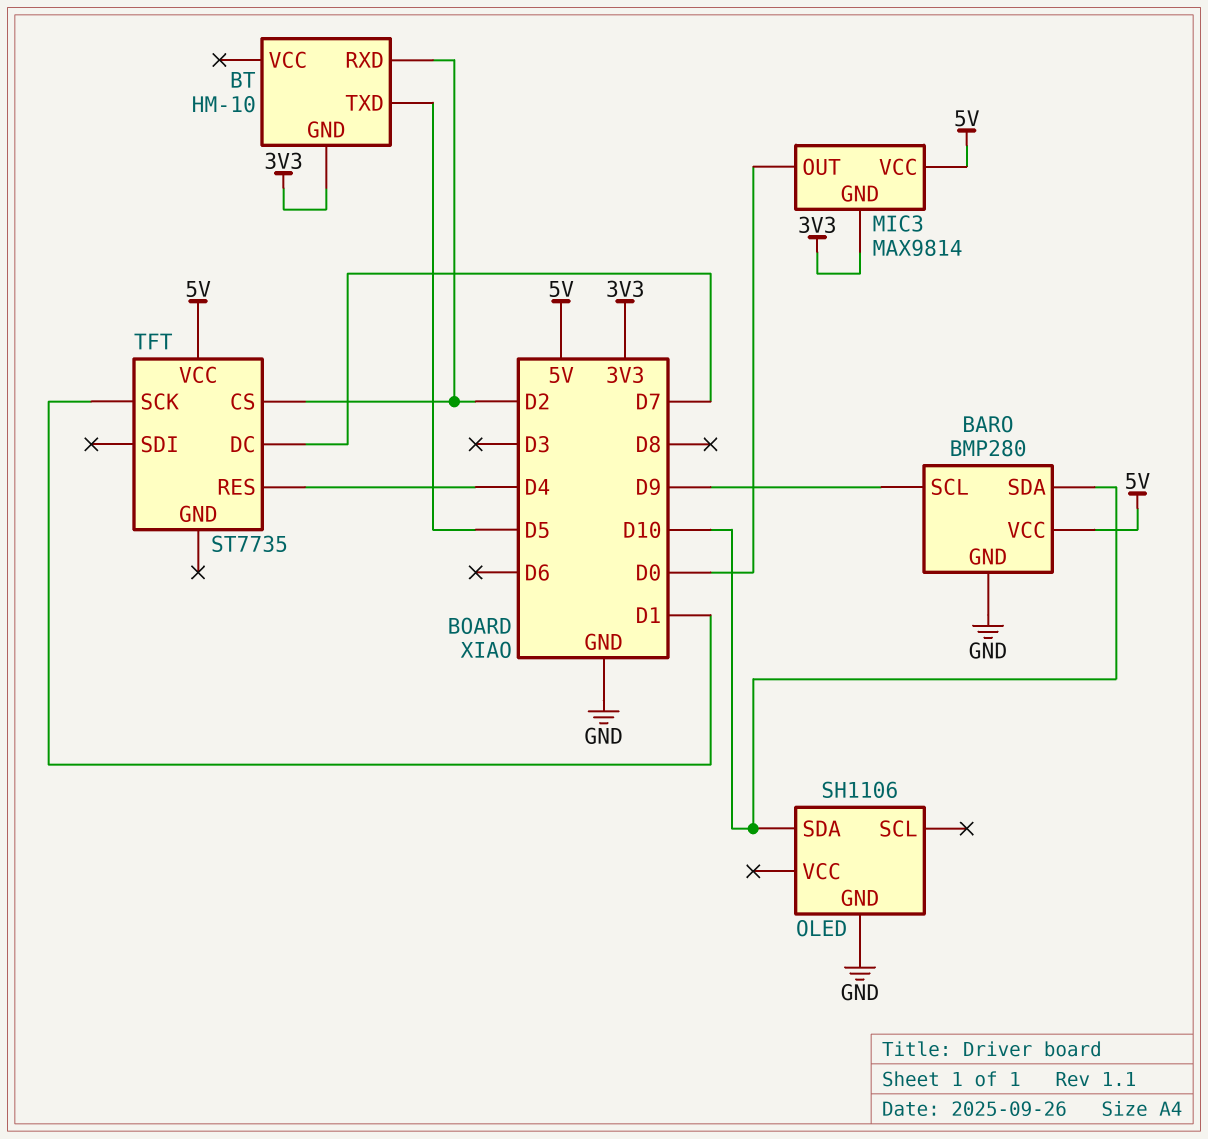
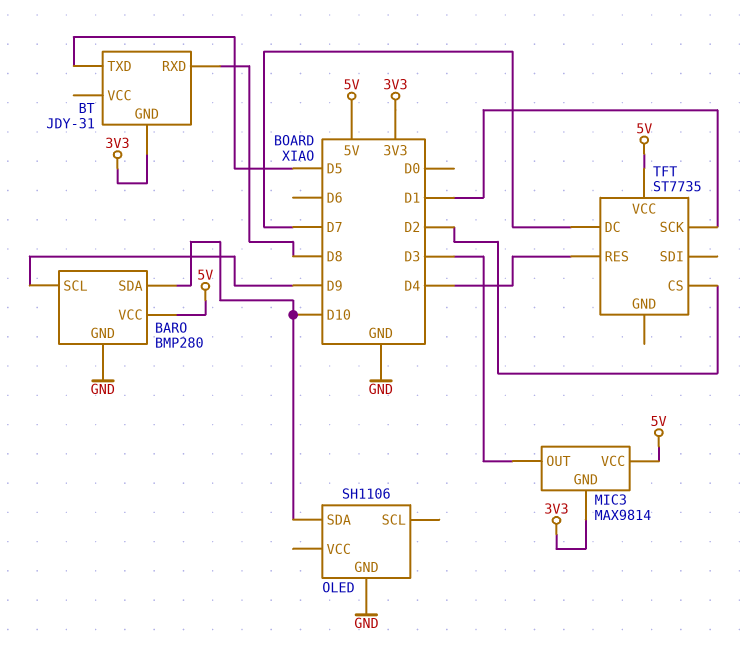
BT: HM-10 -> JDY-31
BT pin RXD: D2 -> D8
MIC3 pin OUT: D0 -> D3

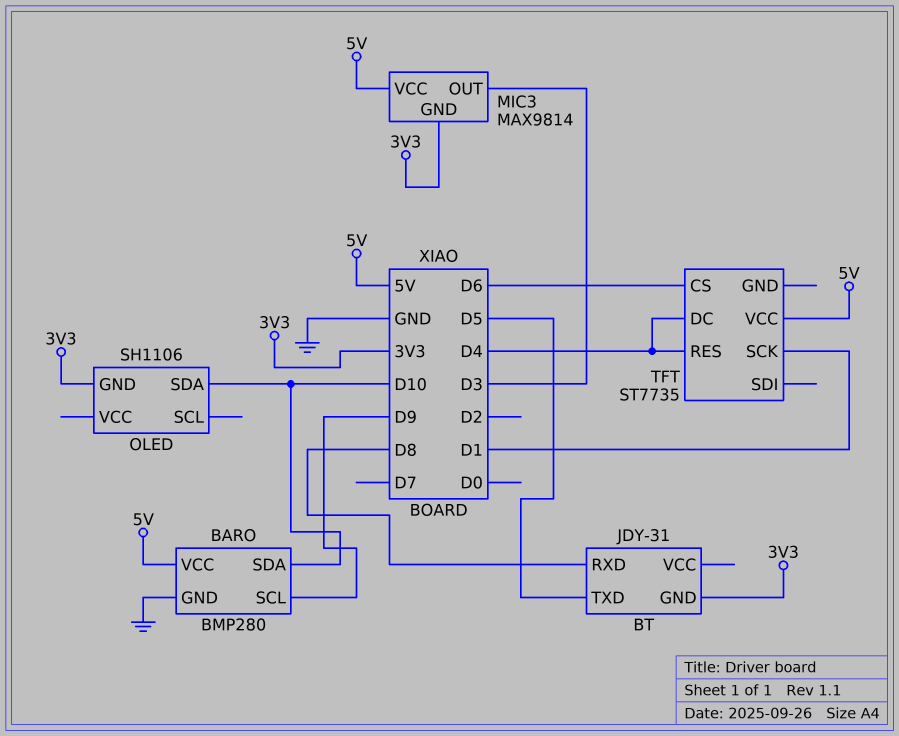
OLED pin GND: GND -> 3V3
TFT pin CS: D2 -> D6
TFT pin DC: D7 -> D4

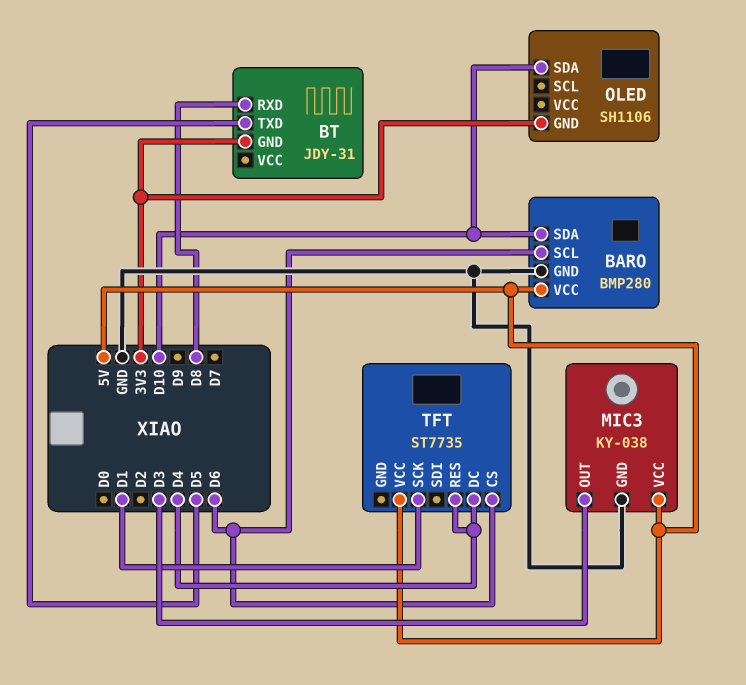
BARO pin SCL: D9 -> D6
MIC3: MAX9814 -> KY-038
MIC3 pin GND: 3V3 -> GND

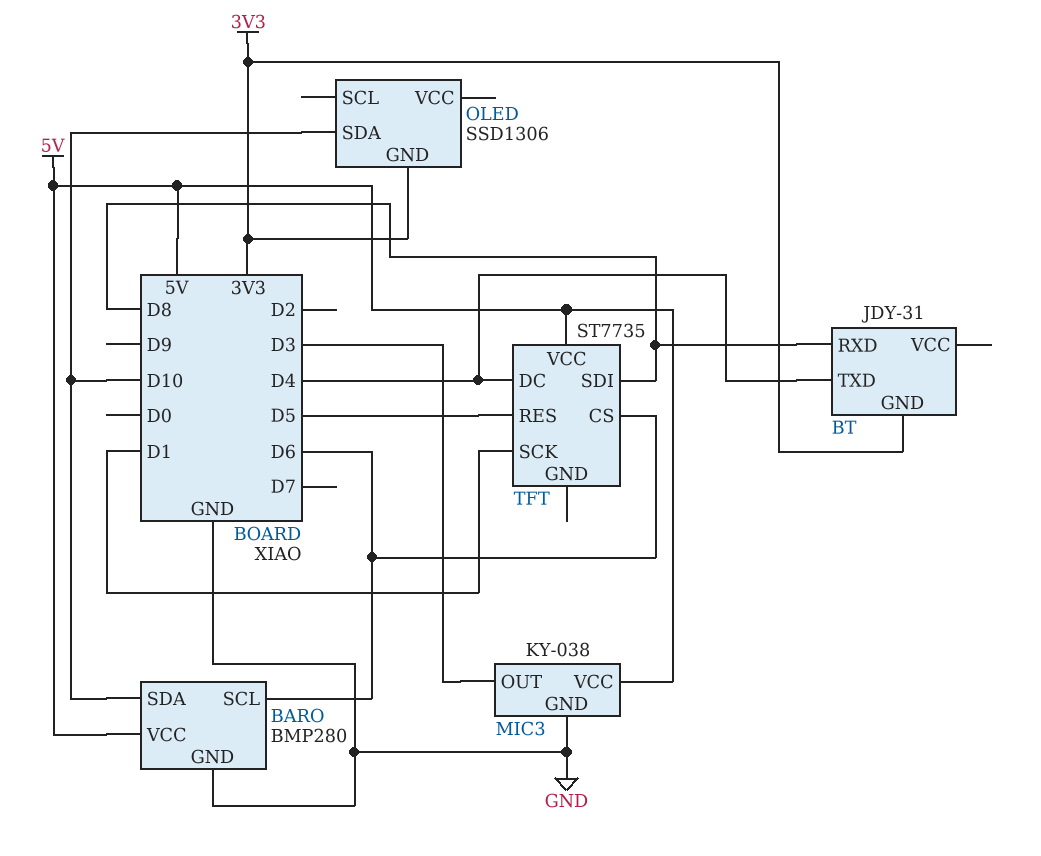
BT pin TXD: D5 -> D4
OLED: SH1106 -> SSD1306
TFT pin RES: D4 -> D5
TFT pin SDI: none -> D8

